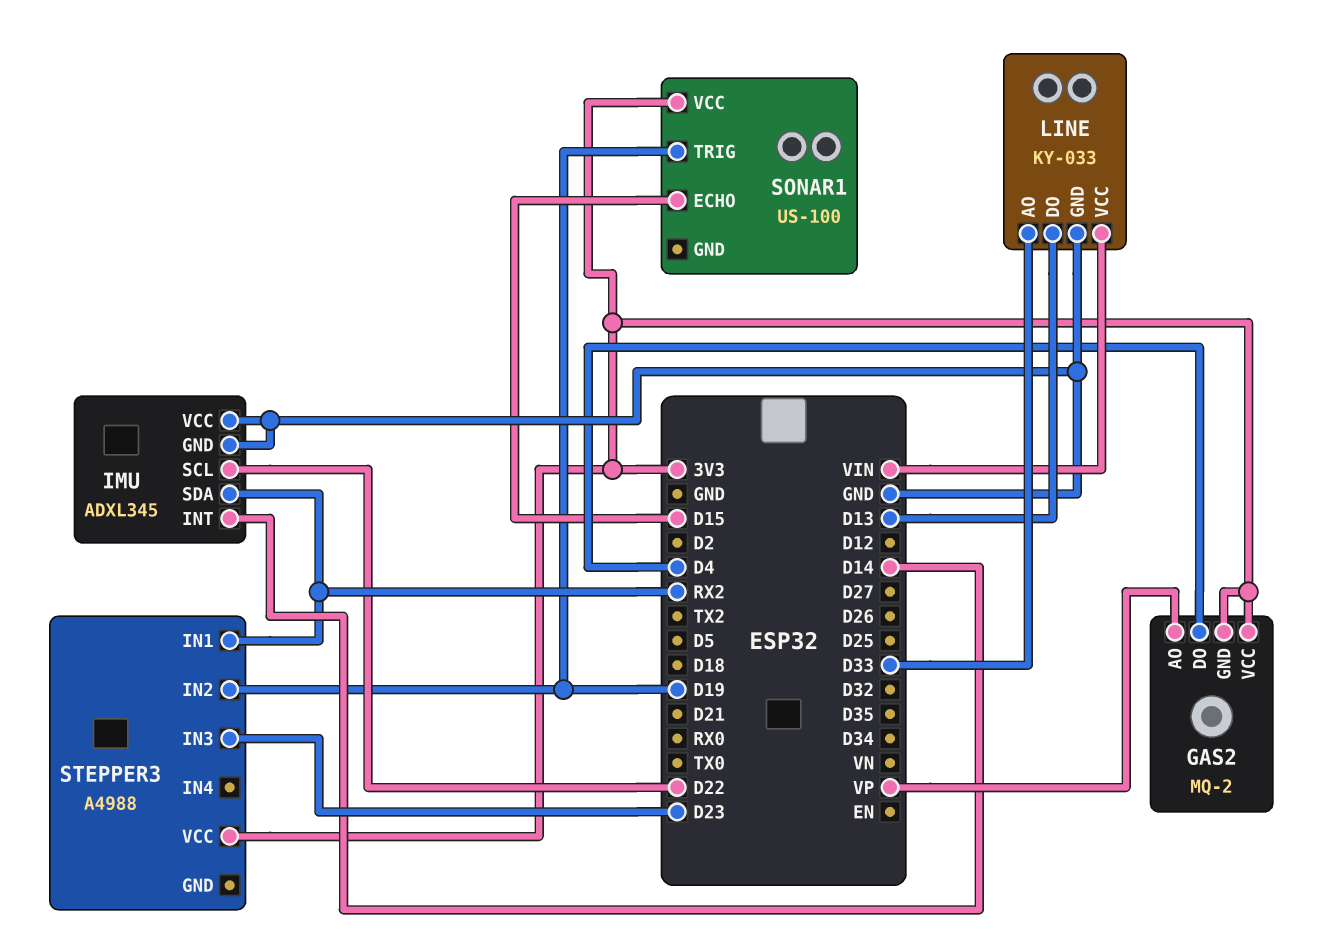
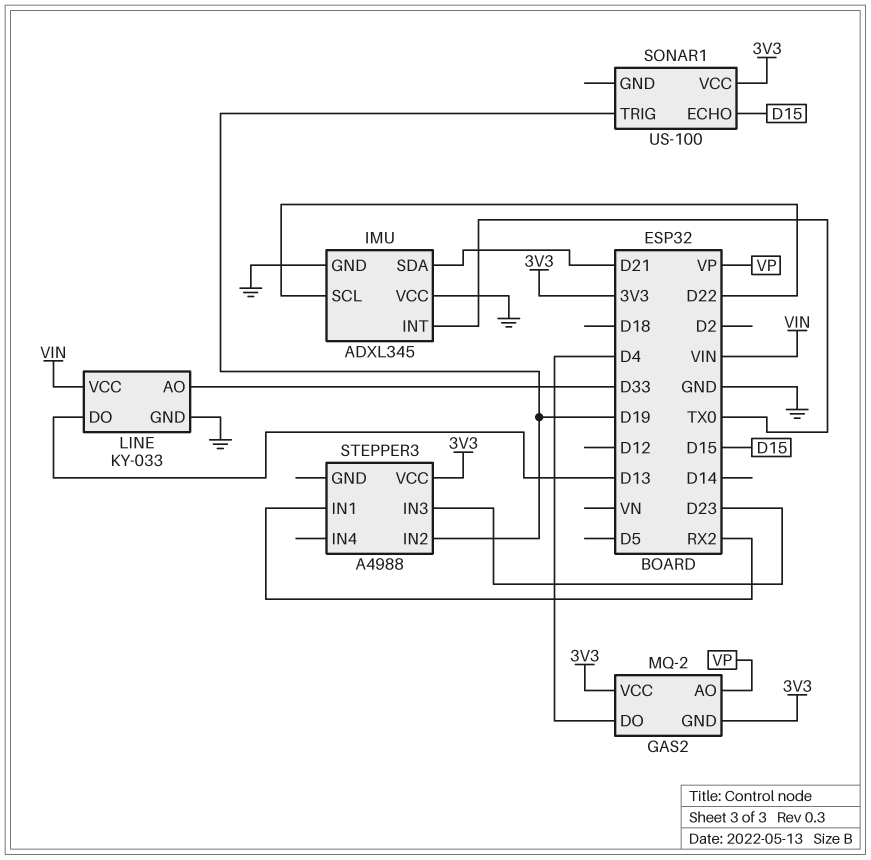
IMU pin INT: D14 -> TX0
IMU pin SDA: RX2 -> D21

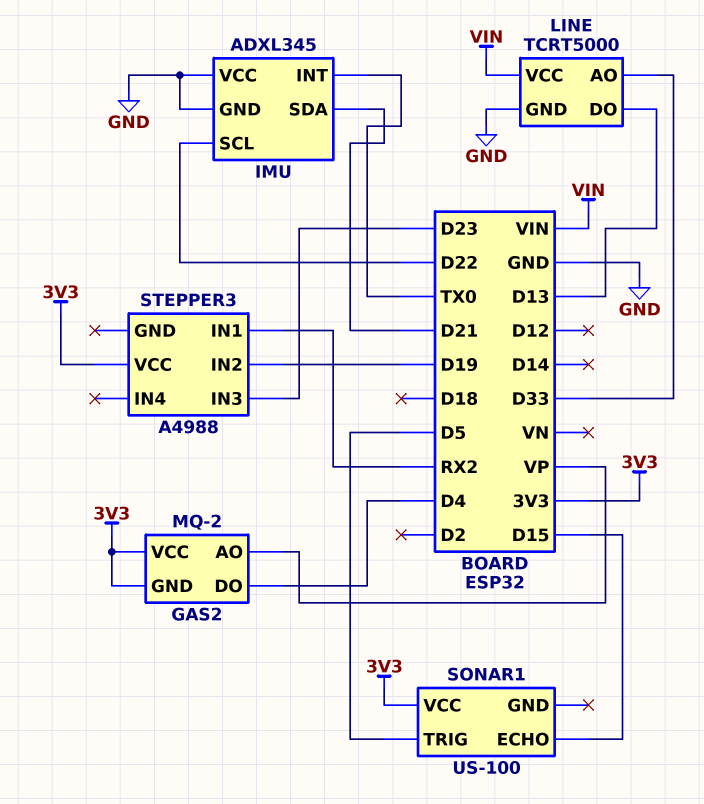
LINE: KY-033 -> TCRT5000
SONAR1 pin TRIG: D19 -> D5

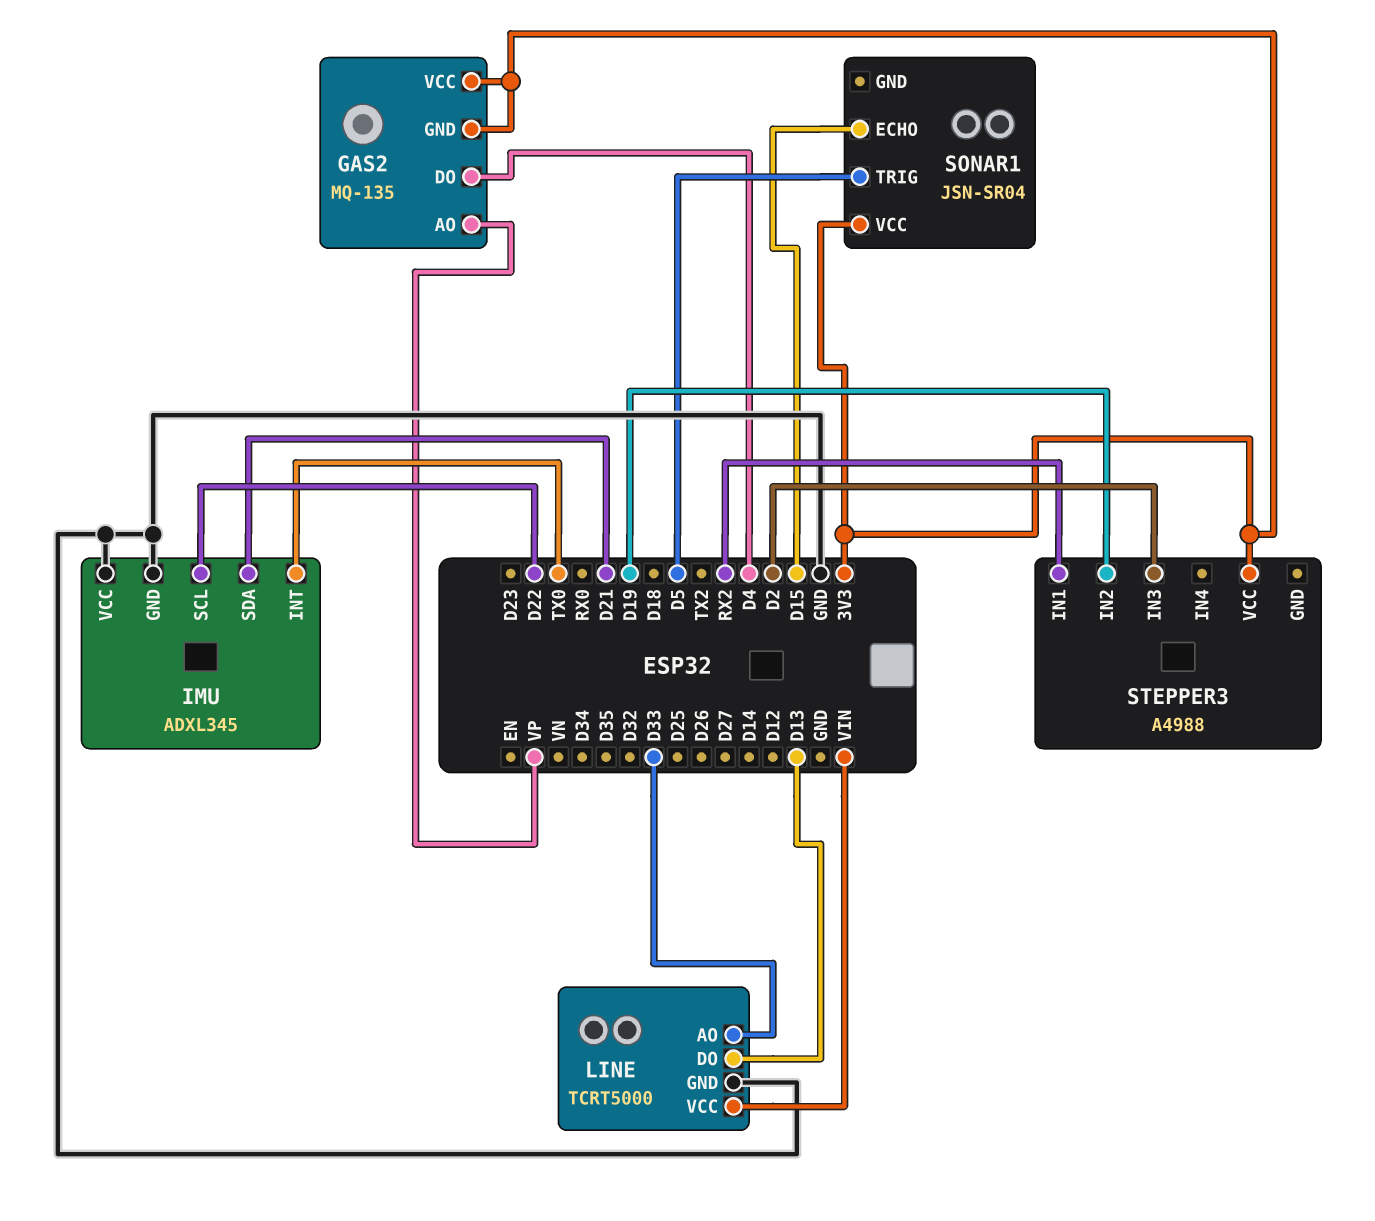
GAS2: MQ-2 -> MQ-135
SONAR1: US-100 -> JSN-SR04
STEPPER3 pin IN3: D23 -> D2

